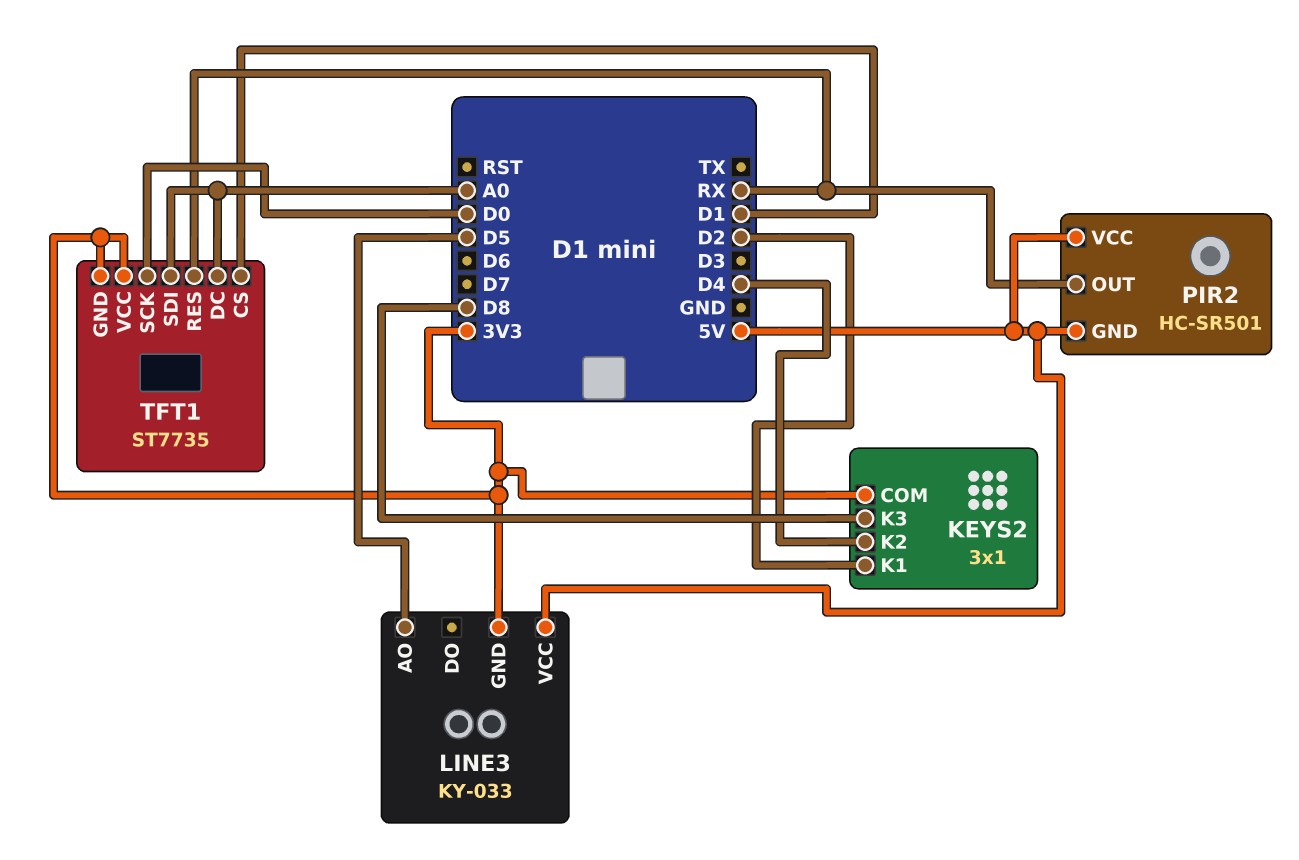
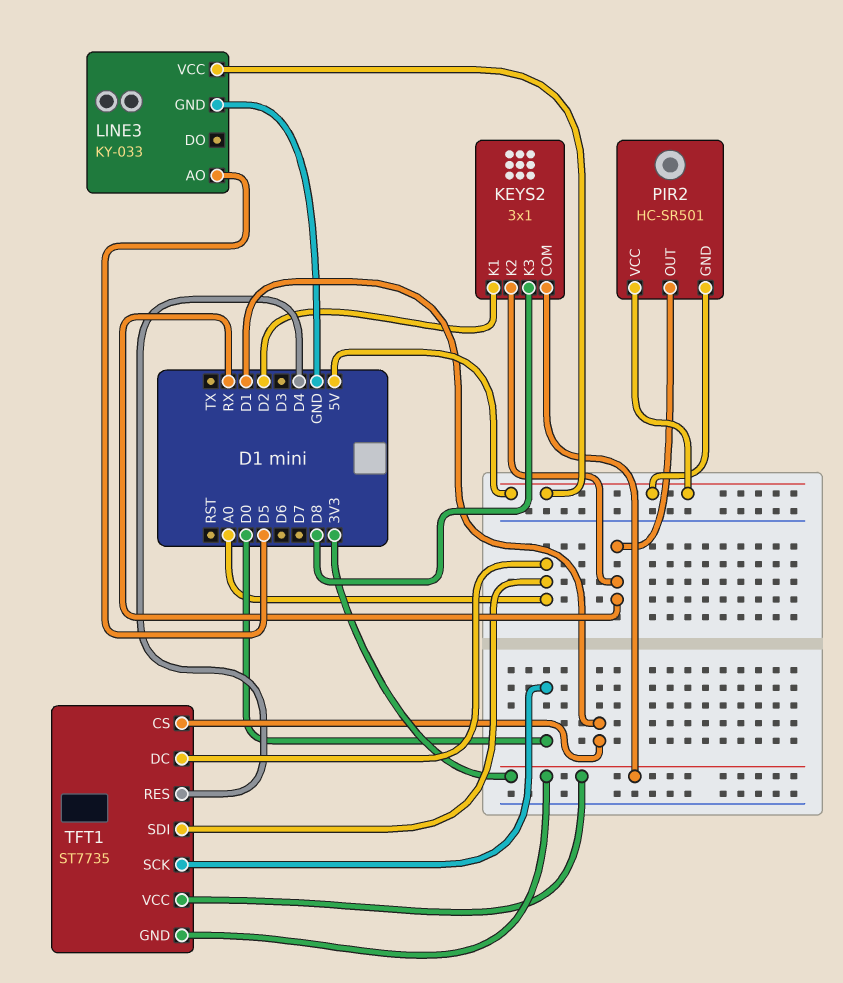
KEYS2 pin K2: D4 -> RX
LINE3 pin GND: 3V3 -> GND
TFT1 pin RES: RX -> D4

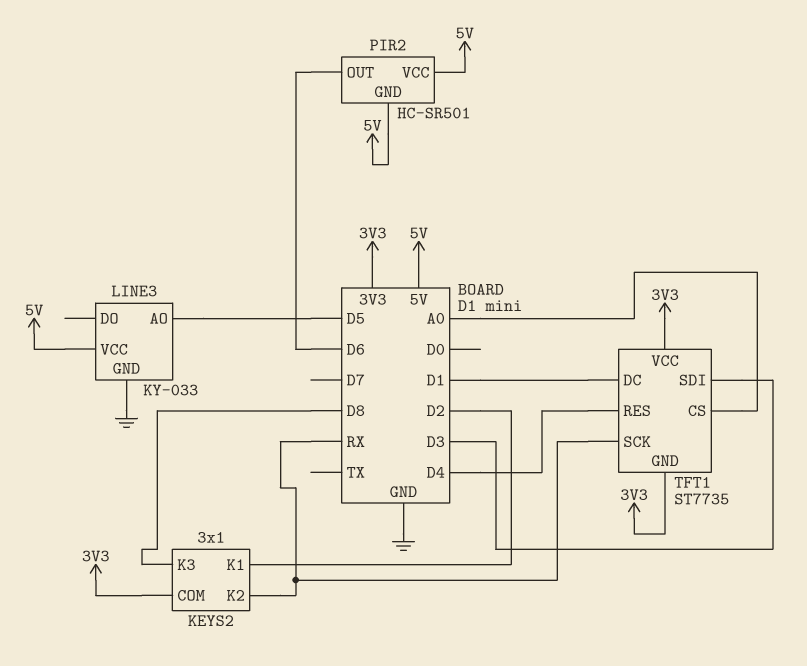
PIR2 pin OUT: RX -> D6
TFT1 pin CS: D1 -> A0
TFT1 pin DC: A0 -> D1
TFT1 pin SCK: D0 -> RX
TFT1 pin SDI: A0 -> D3

